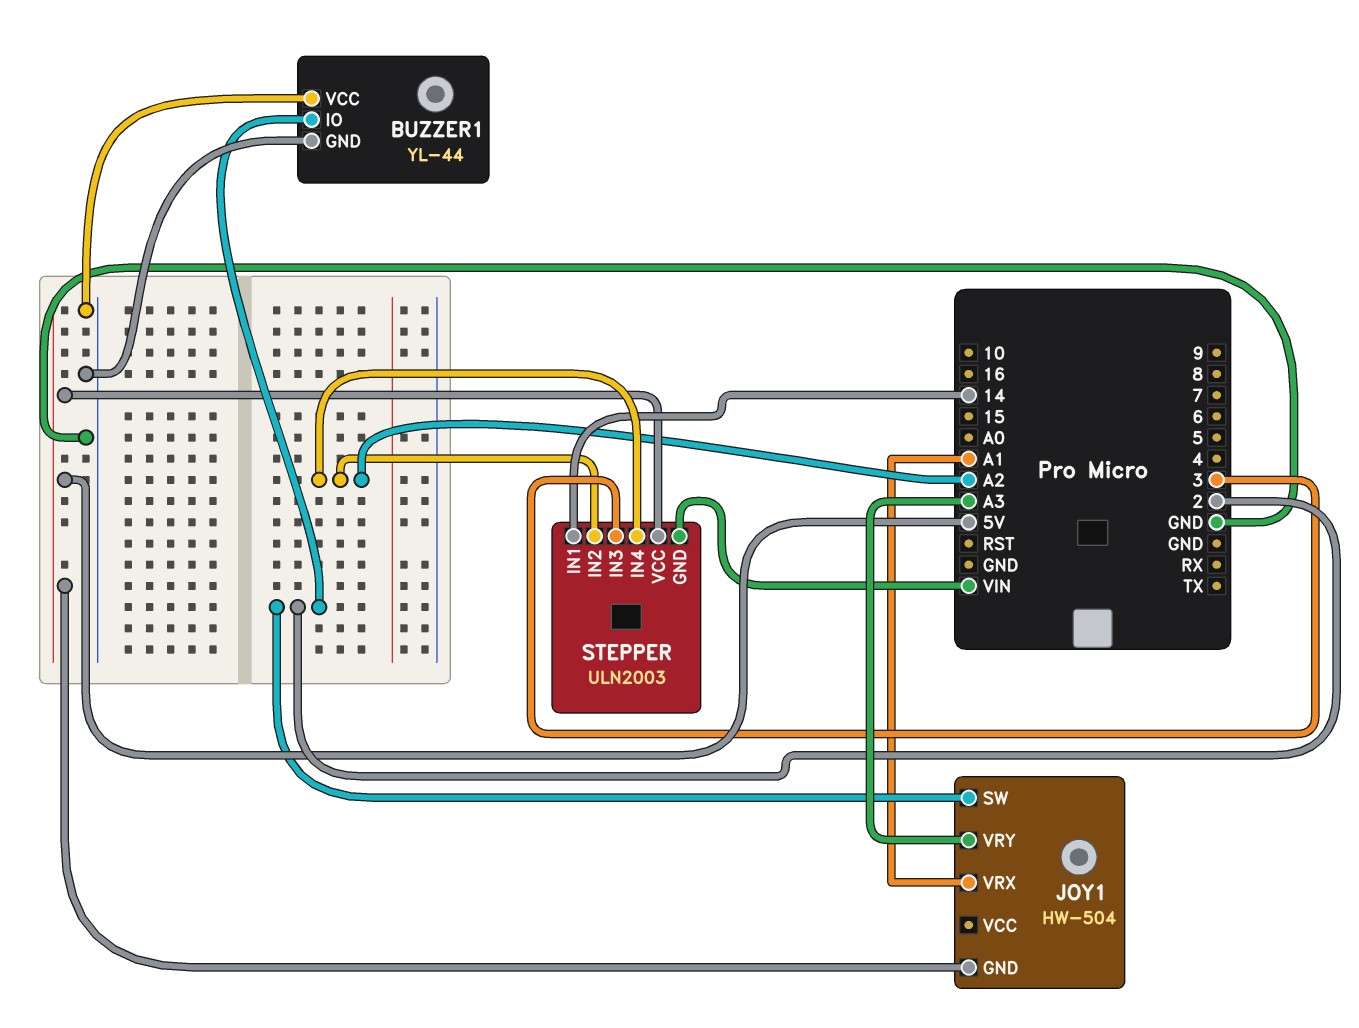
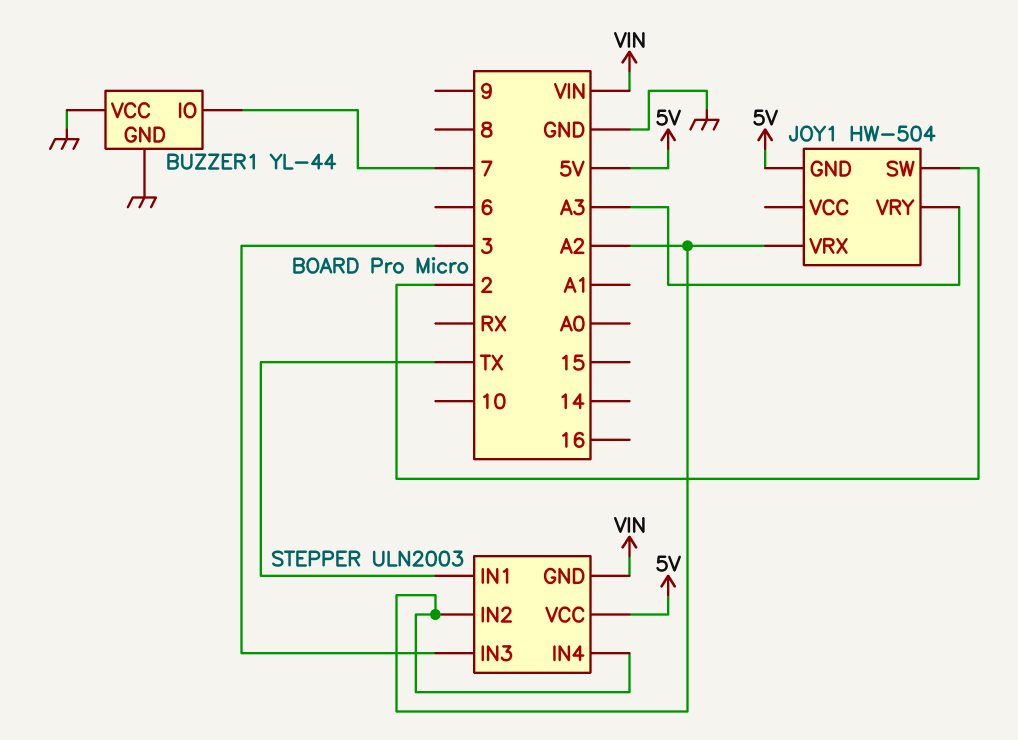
BUZZER1 pin IO: 2 -> 7
JOY1 pin VRX: A1 -> A2
STEPPER pin IN1: 14 -> TX

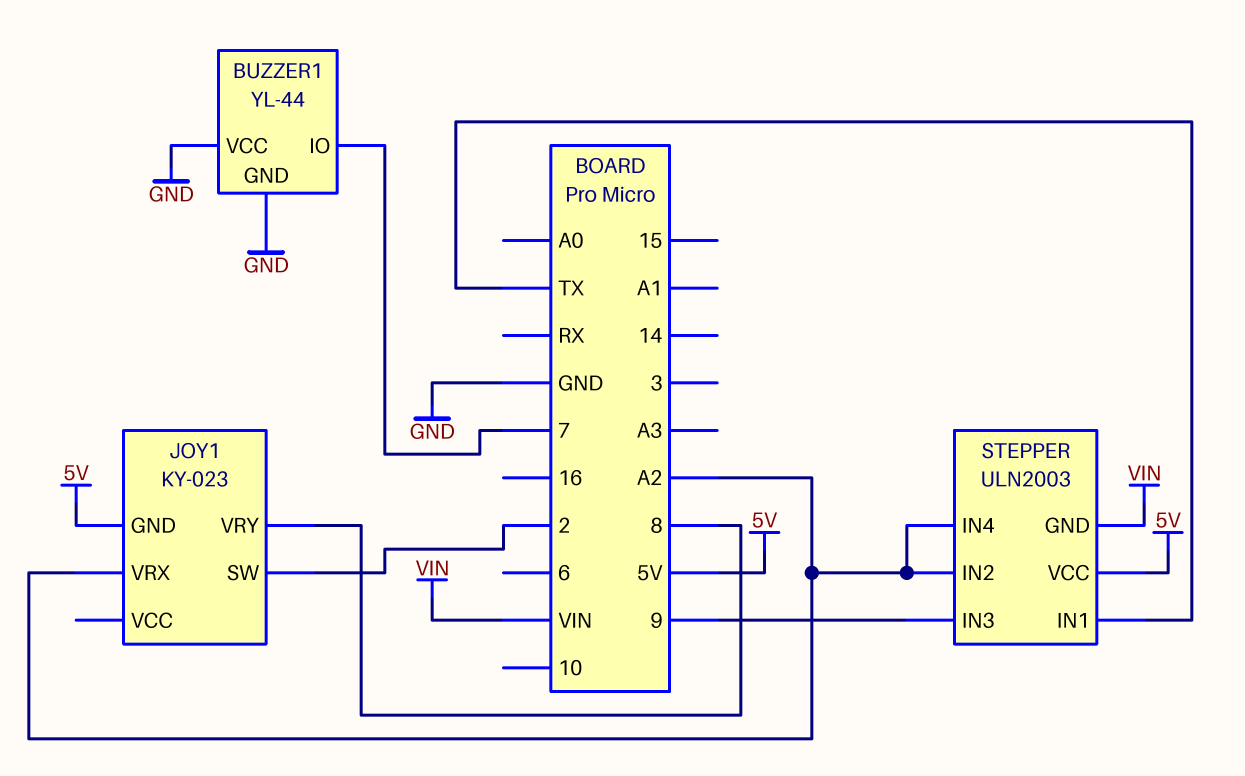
JOY1: HW-504 -> KY-023
JOY1 pin VRY: A3 -> 8
STEPPER pin IN3: 3 -> 9

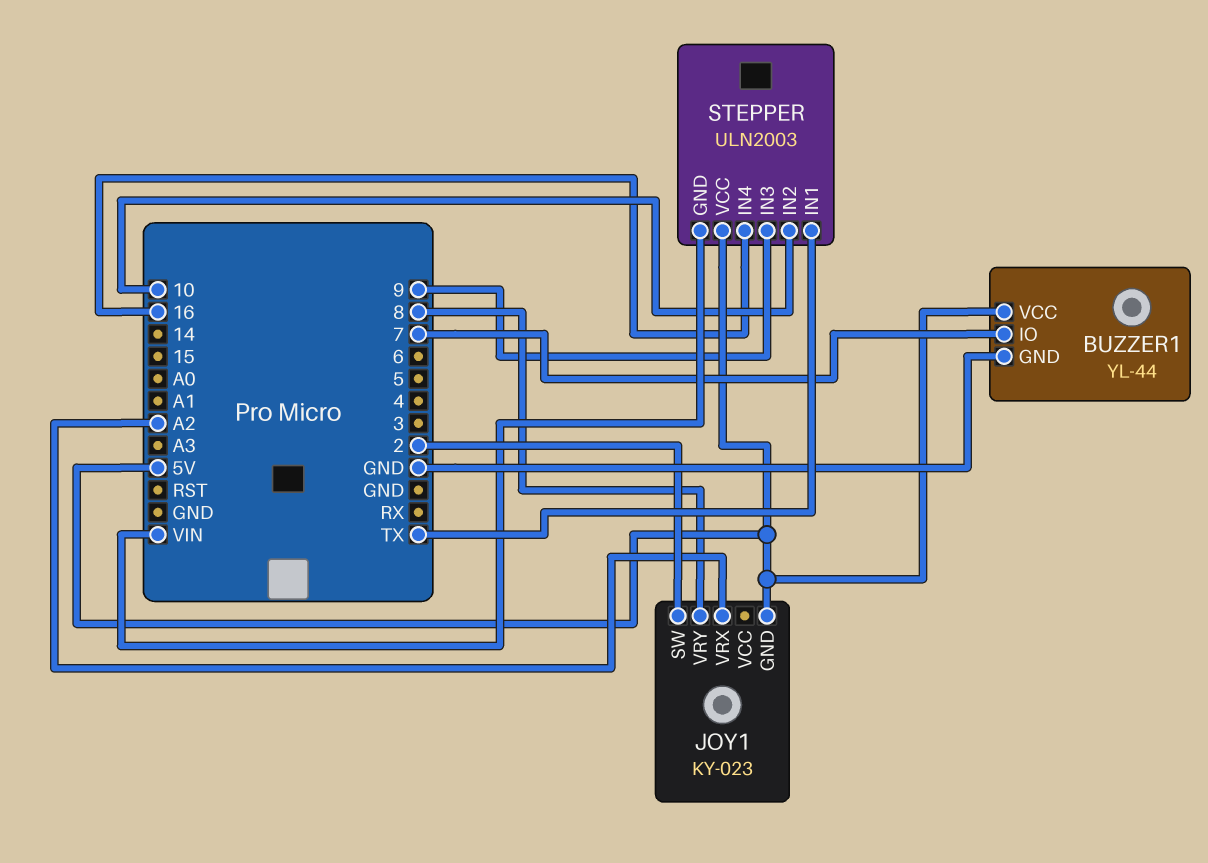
BUZZER1 pin VCC: GND -> 5V
STEPPER pin IN2: A2 -> 10
STEPPER pin IN4: A2 -> 16

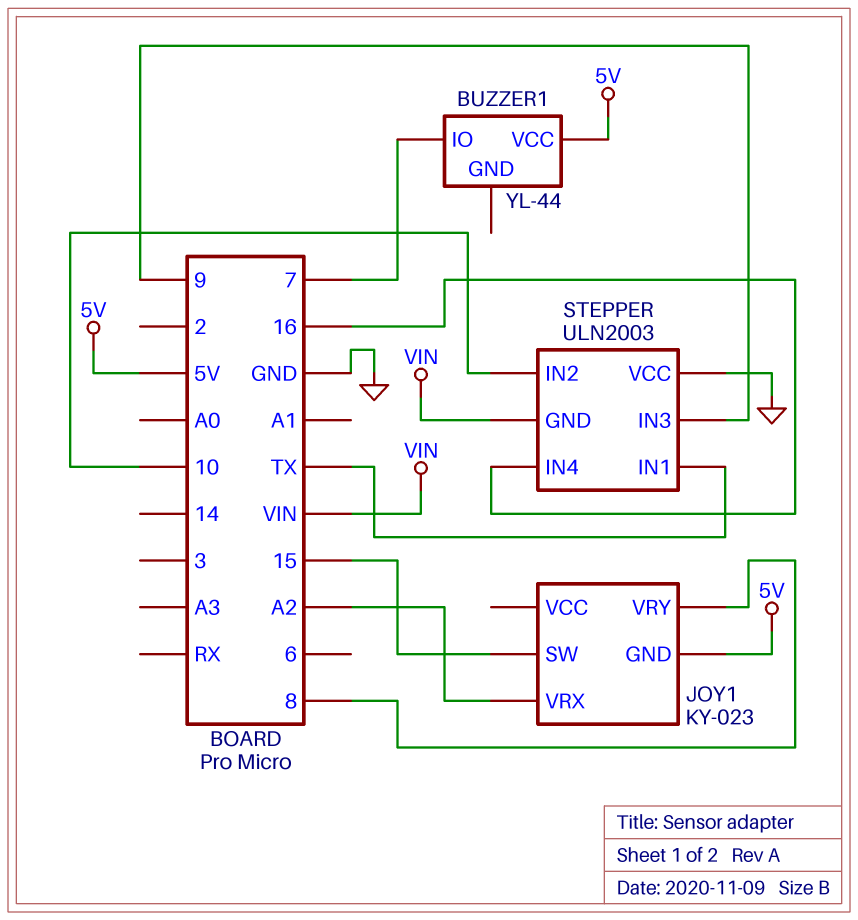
BUZZER1 pin GND: GND -> none
JOY1 pin SW: 2 -> 15
STEPPER pin VCC: 5V -> GND

